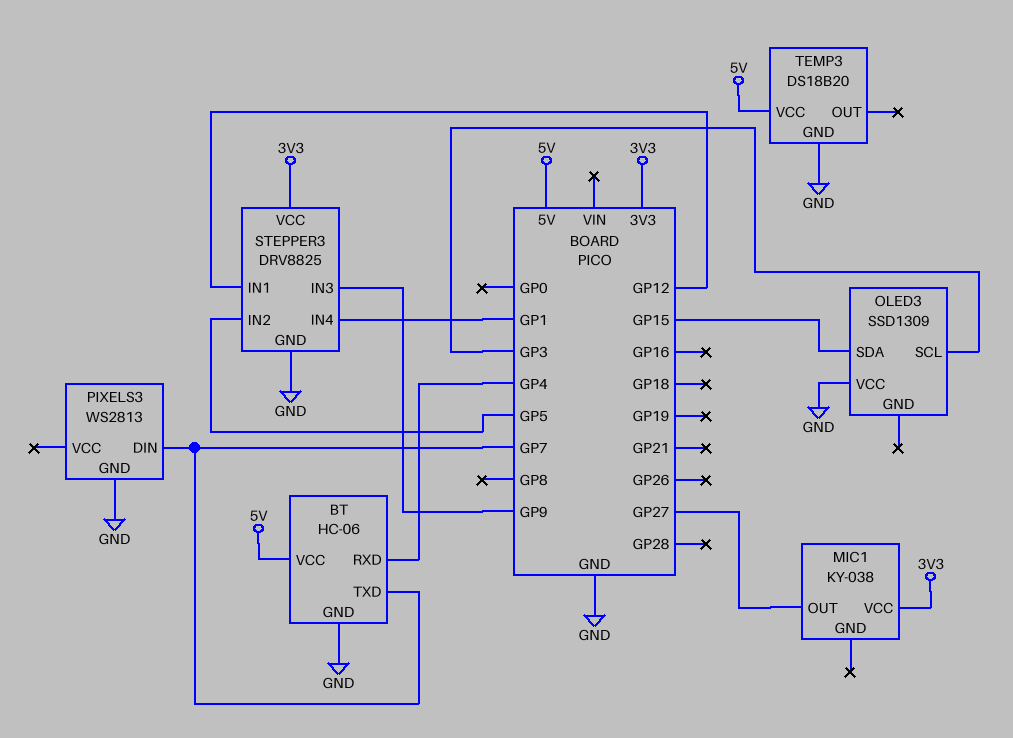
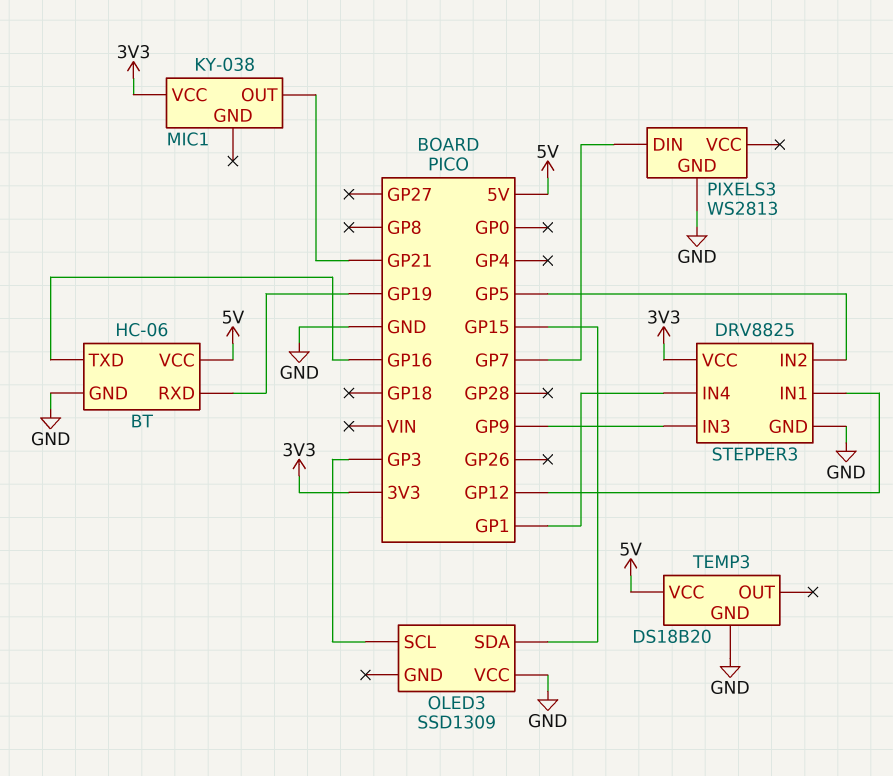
BT pin RXD: GP4 -> GP19
BT pin TXD: GP7 -> GP16
MIC1 pin OUT: GP27 -> GP21

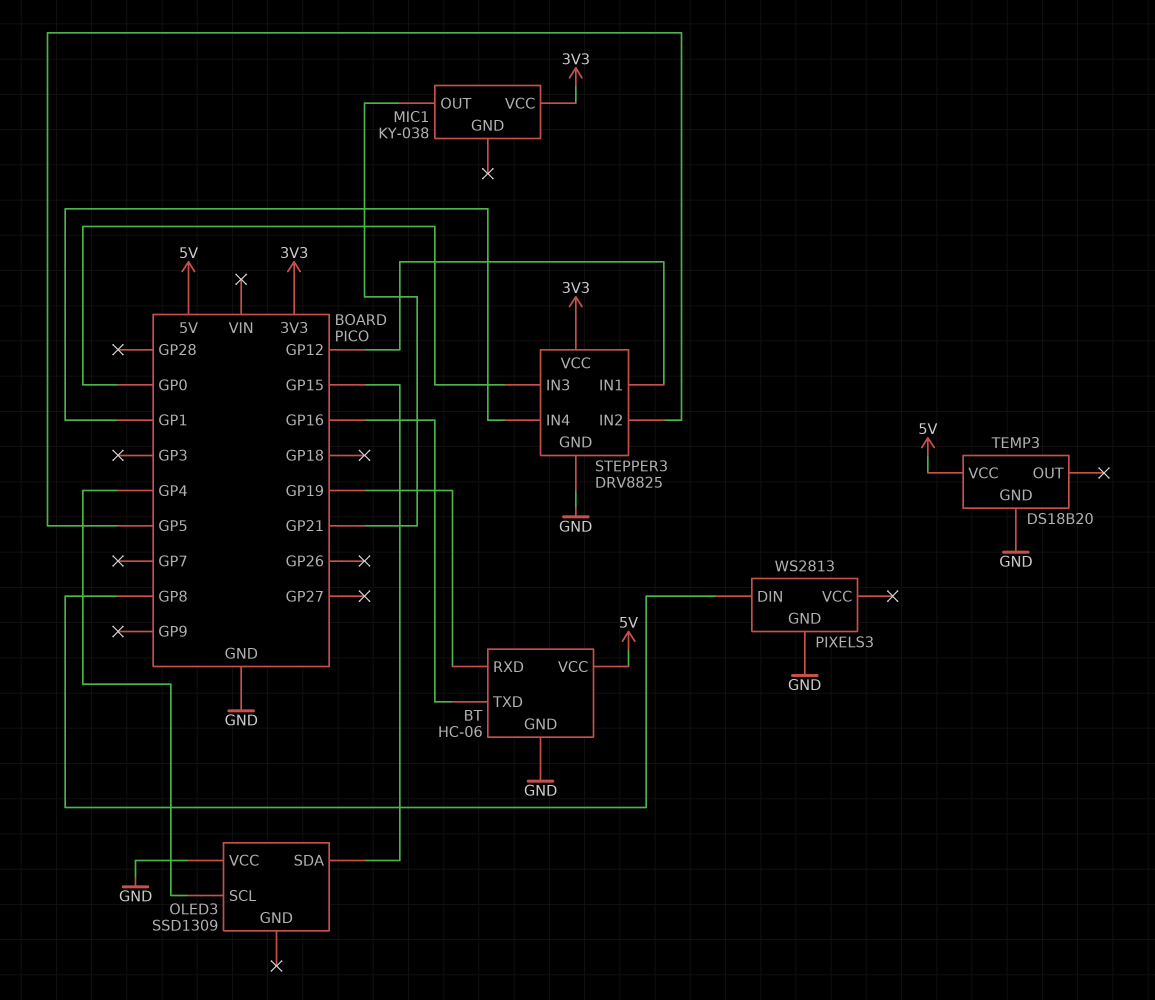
OLED3 pin SCL: GP3 -> GP4
PIXELS3 pin DIN: GP7 -> GP8
STEPPER3 pin IN3: GP9 -> GP0

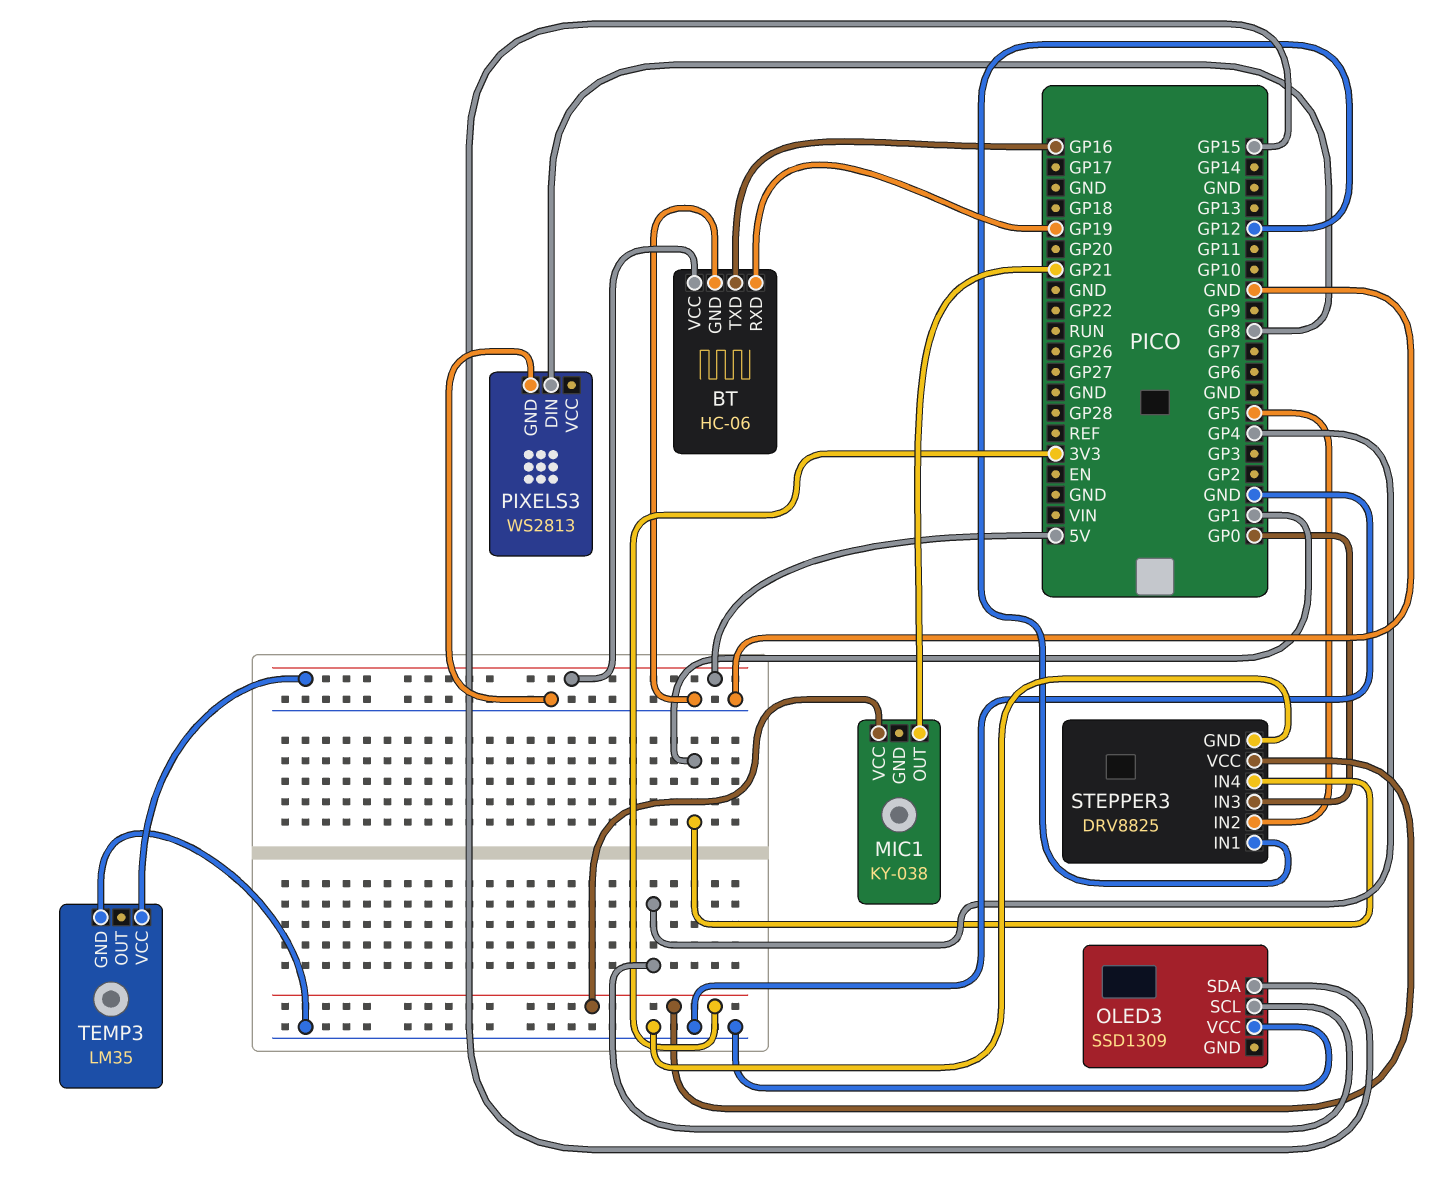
TEMP3: DS18B20 -> LM35

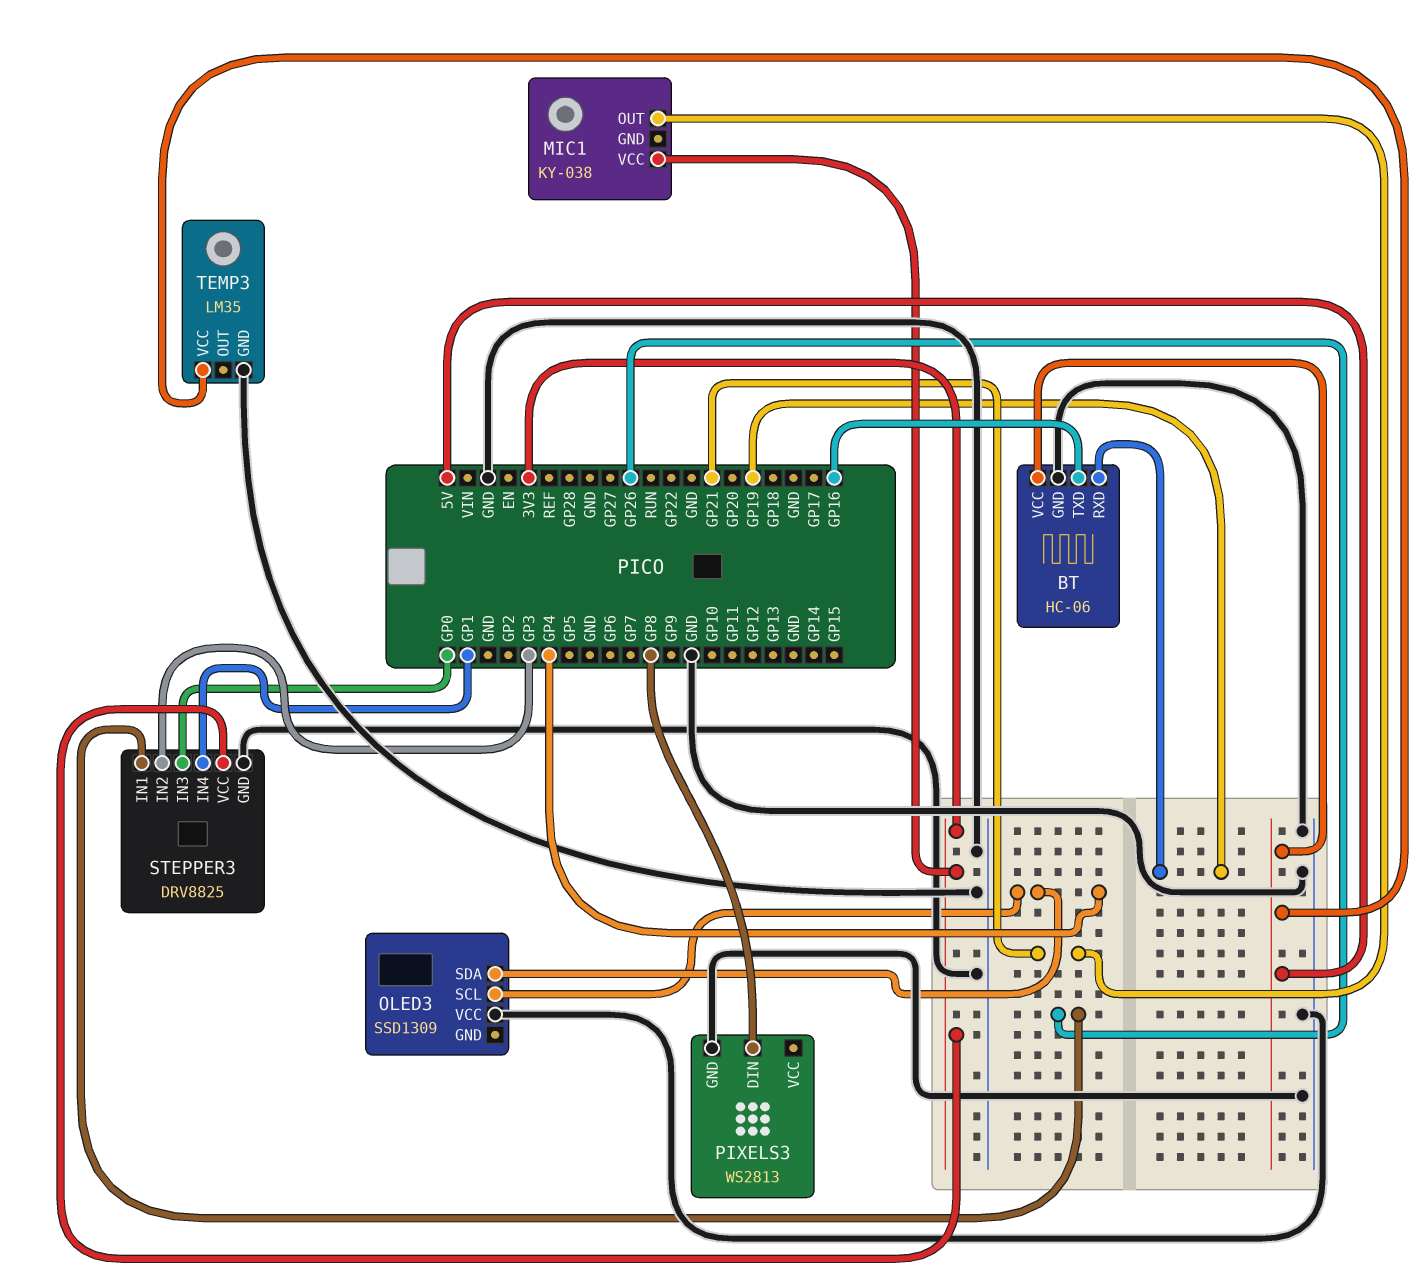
OLED3 pin SDA: GP15 -> GP4
STEPPER3 pin IN1: GP12 -> GP26
STEPPER3 pin IN2: GP5 -> GP3

